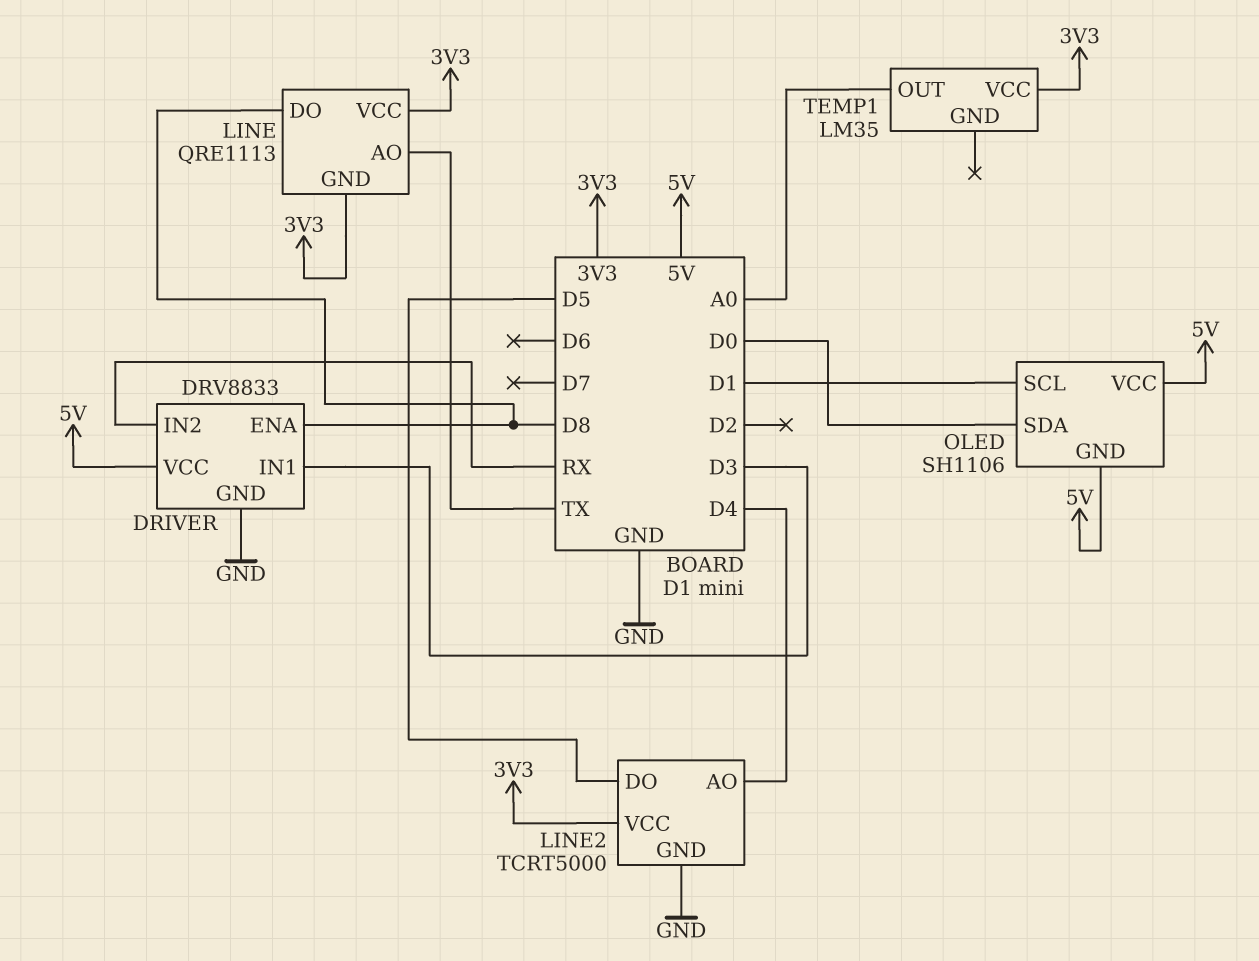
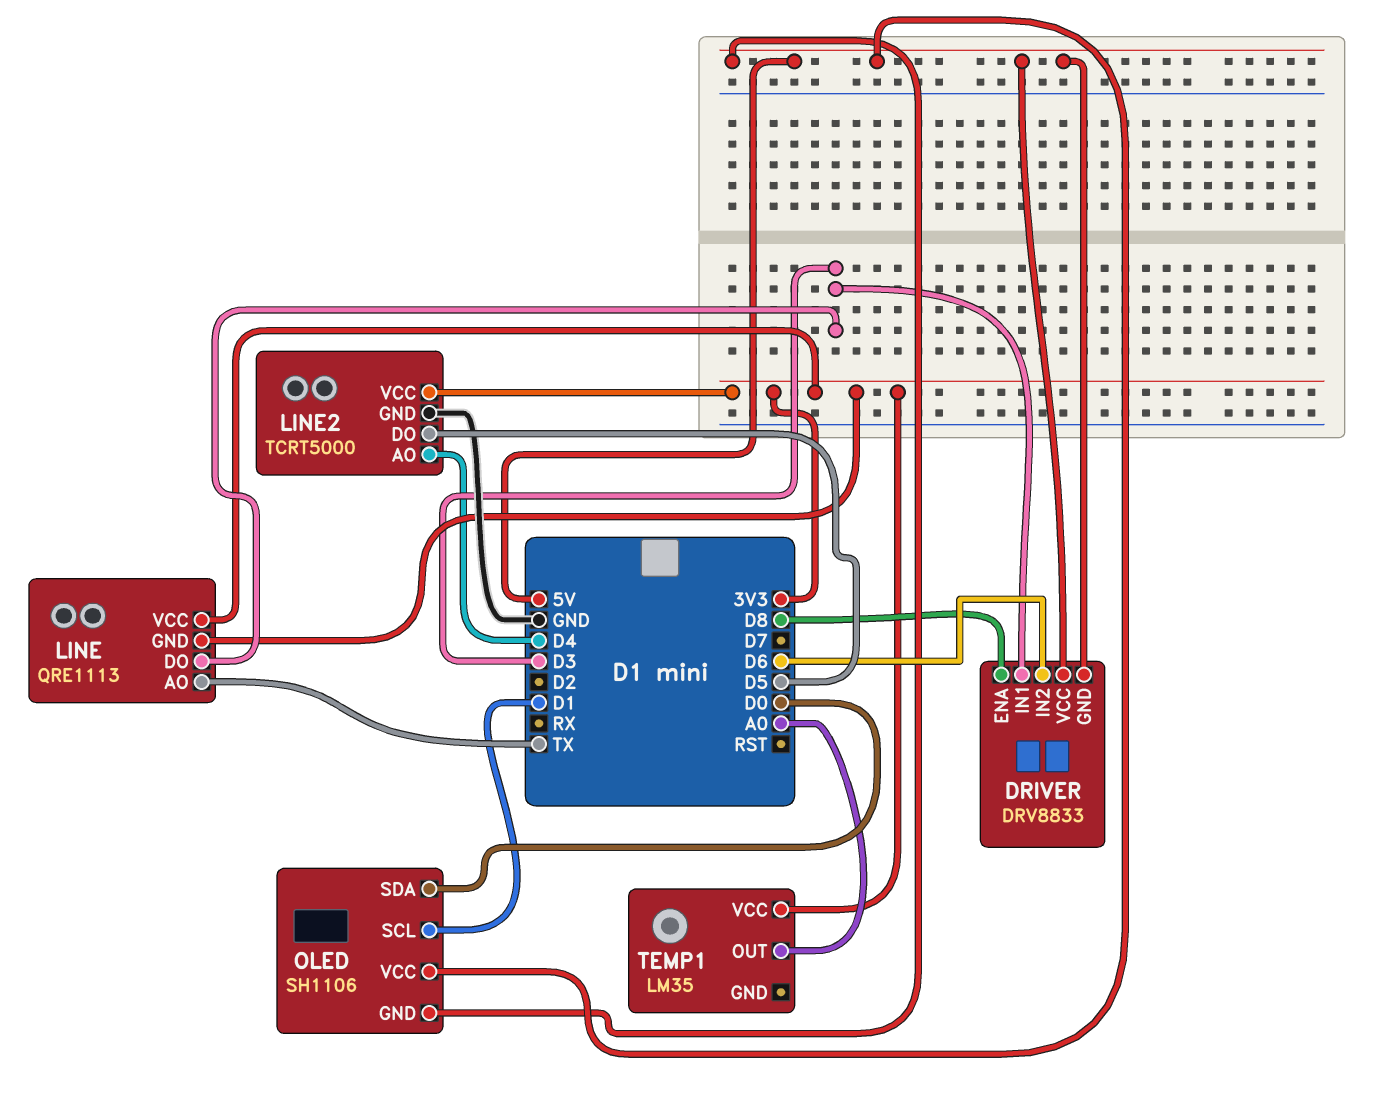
DRIVER pin GND: GND -> 5V
DRIVER pin IN2: RX -> D6
LINE pin DO: D8 -> D3

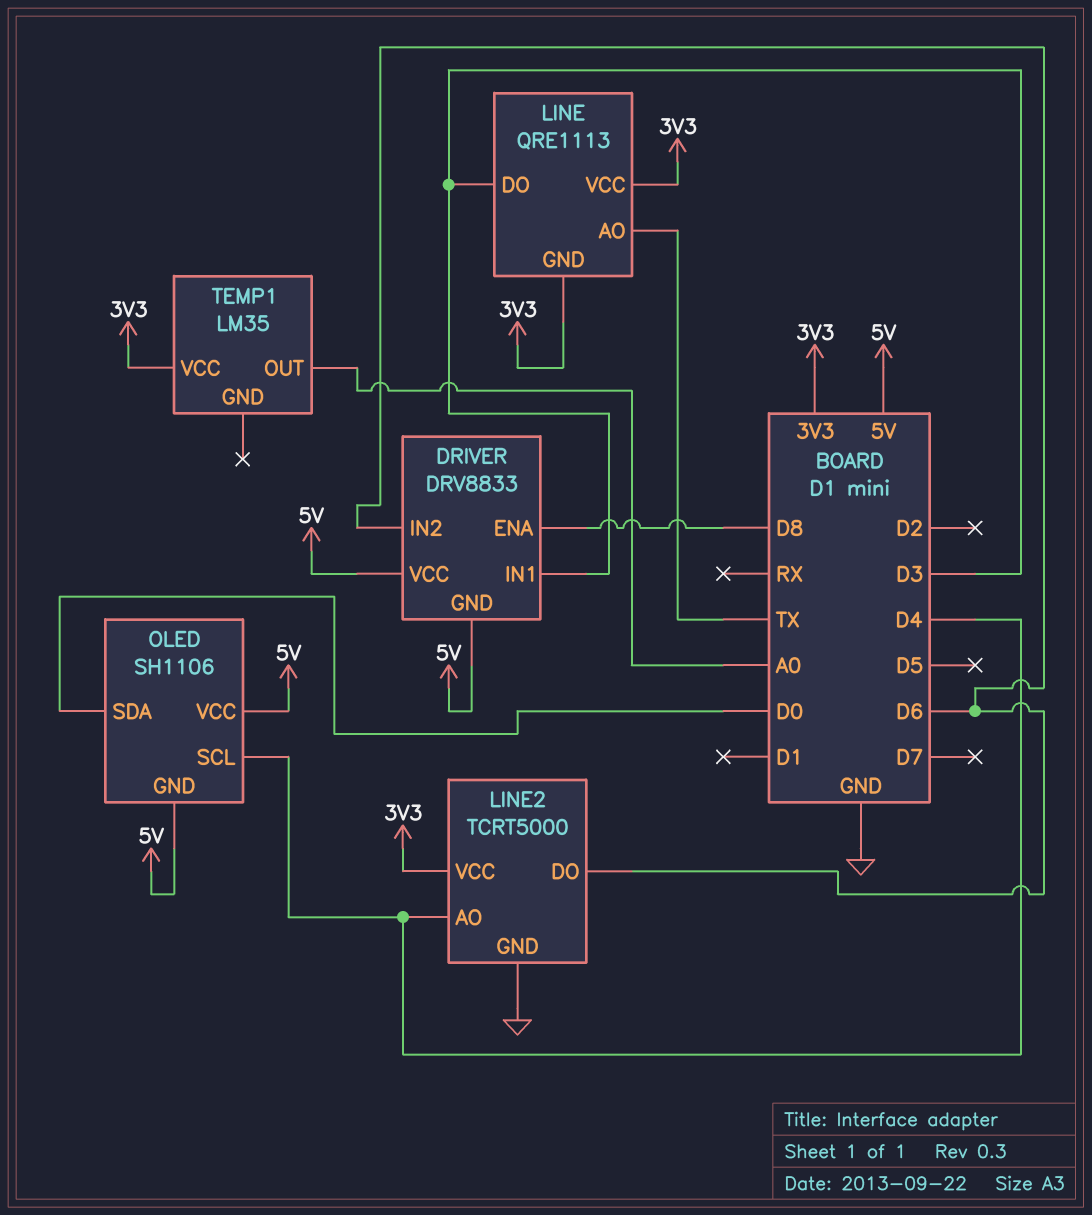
LINE2 pin DO: D5 -> D6
OLED pin SCL: D1 -> D4

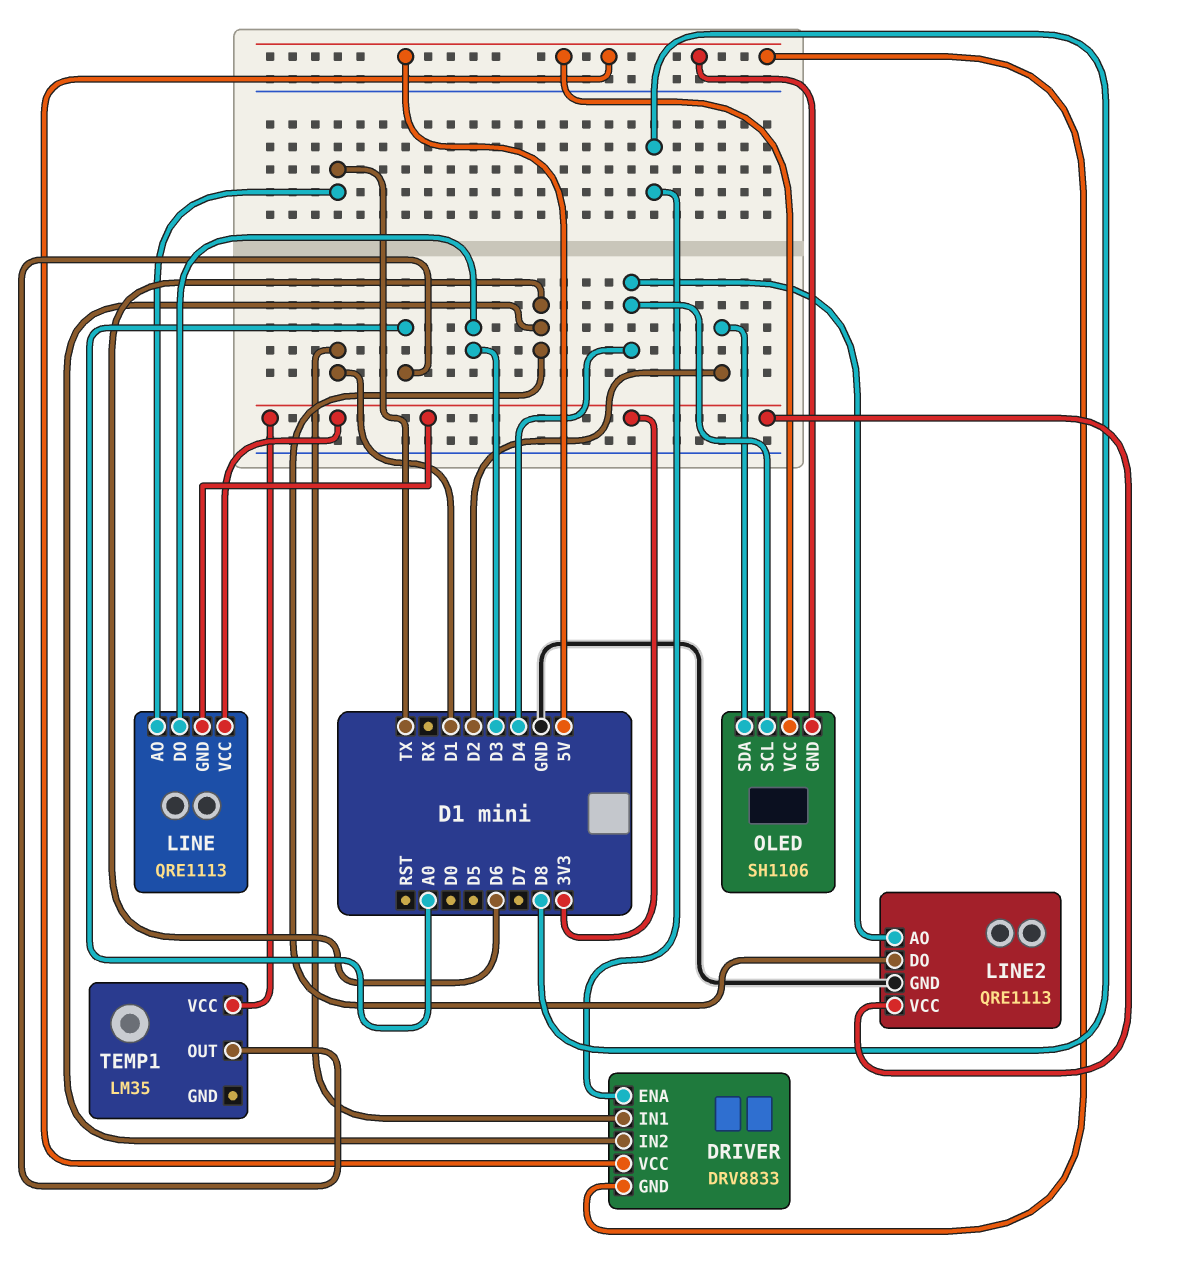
DRIVER pin IN1: D3 -> D1
LINE2: TCRT5000 -> QRE1113
OLED pin SDA: D0 -> D2

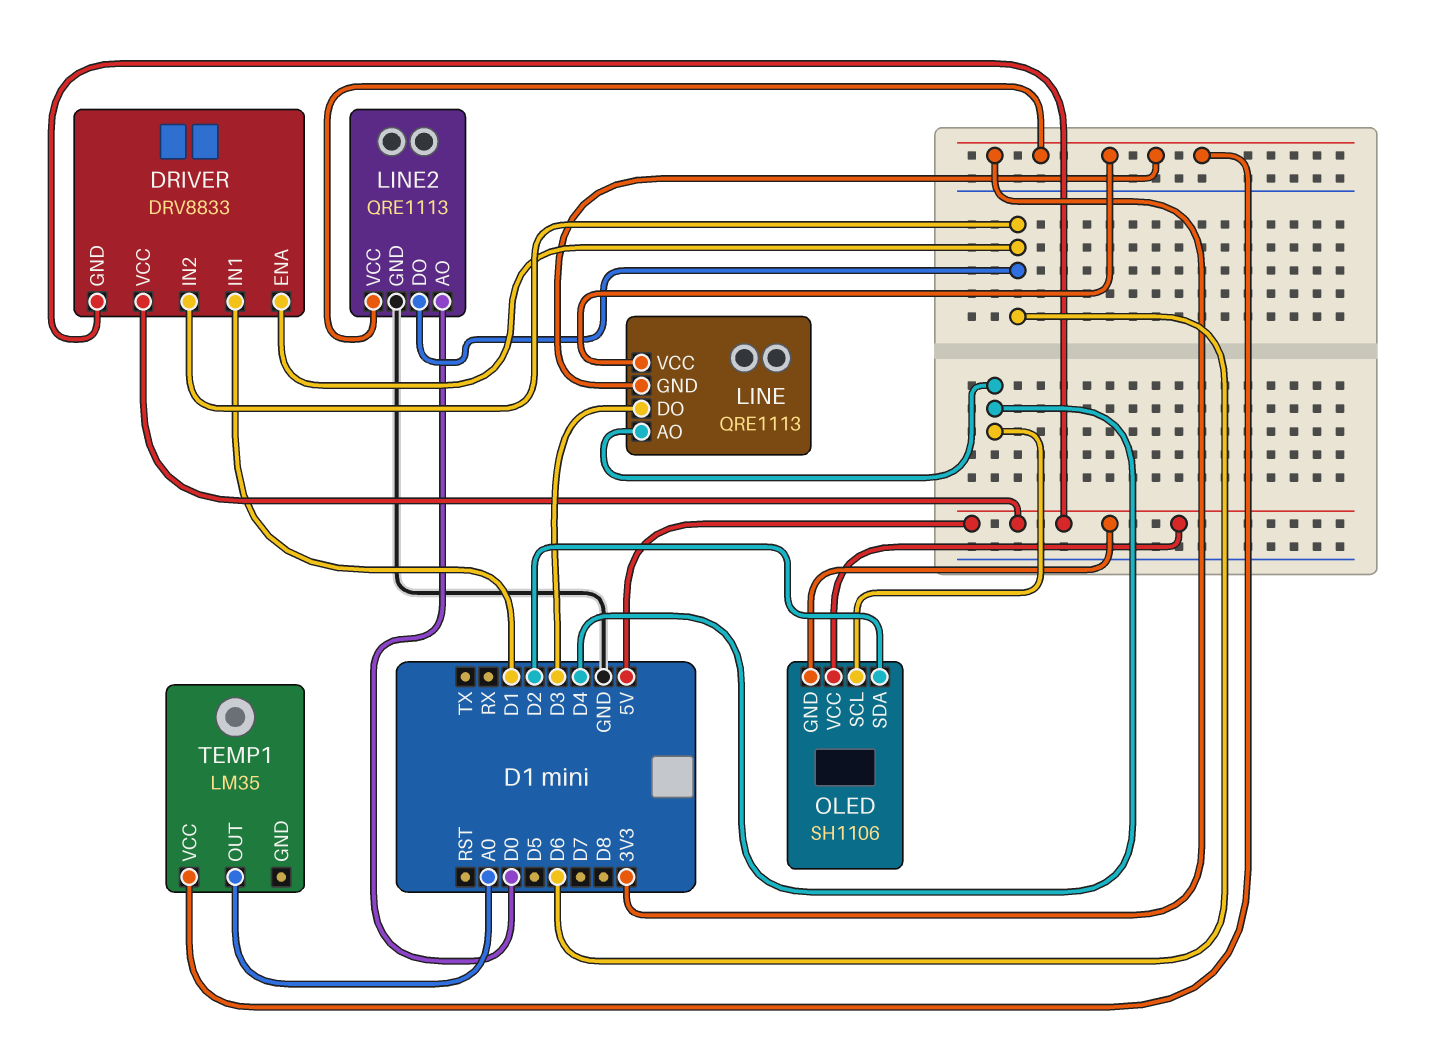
DRIVER pin ENA: D8 -> D6
LINE pin AO: TX -> D4
LINE2 pin AO: D4 -> D0

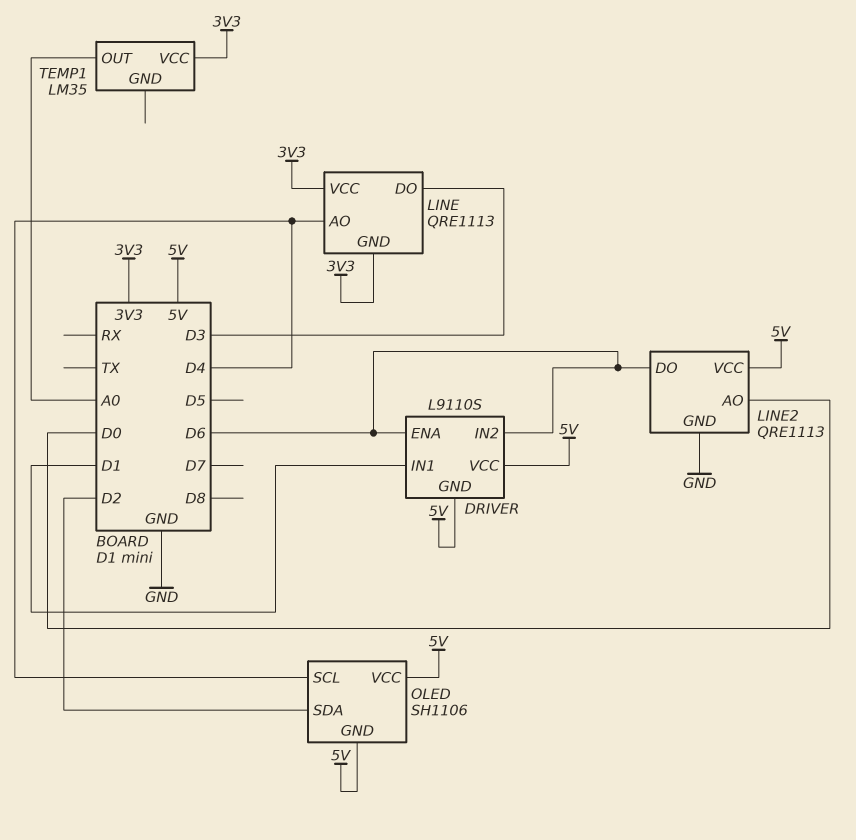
DRIVER: DRV8833 -> L9110S
LINE2 pin VCC: 3V3 -> 5V

